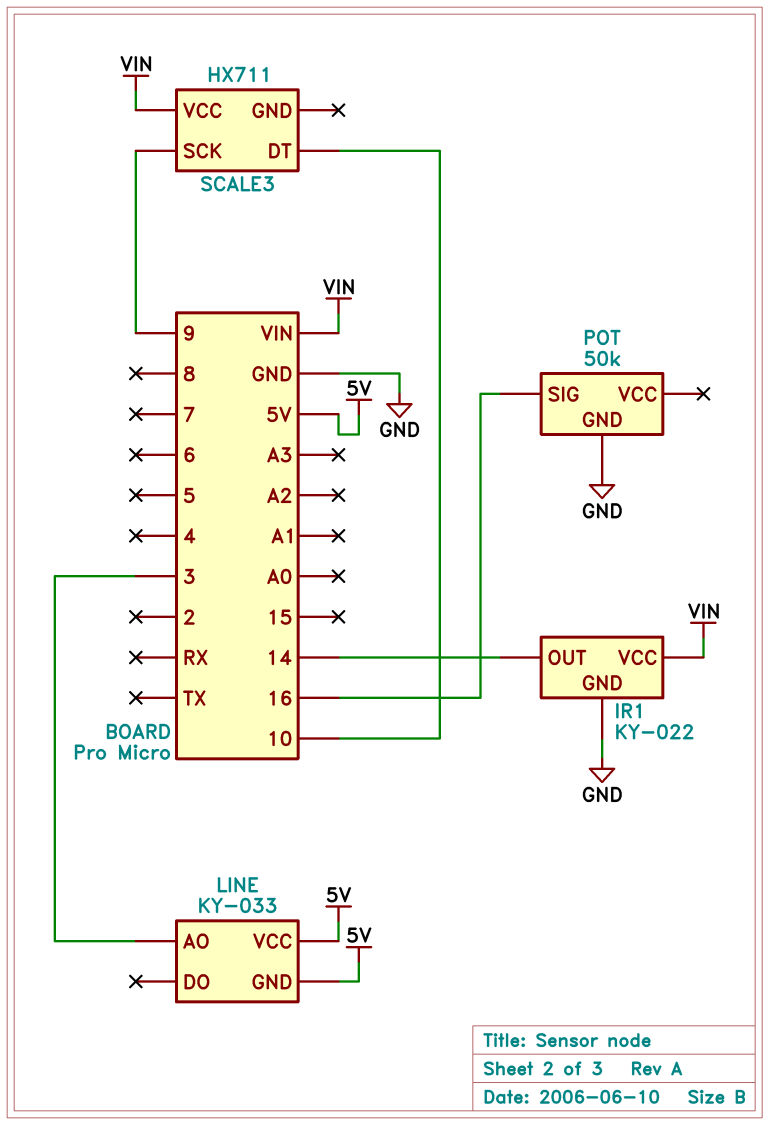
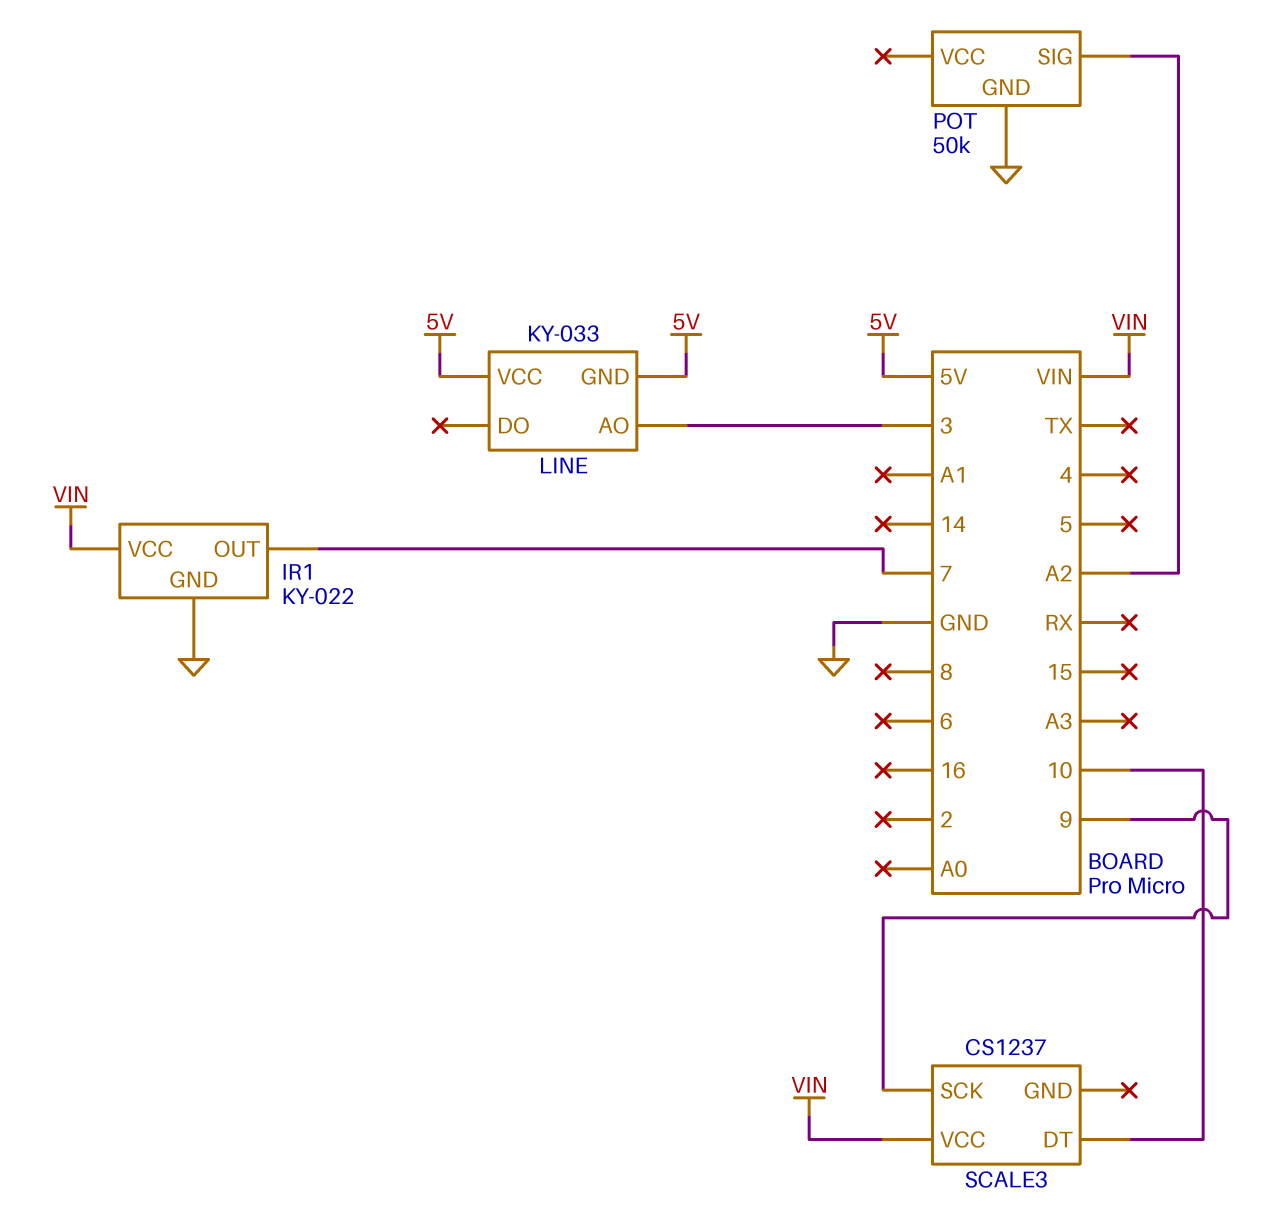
IR1 pin OUT: 14 -> 7
POT pin SIG: 16 -> A2
SCALE3: HX711 -> CS1237

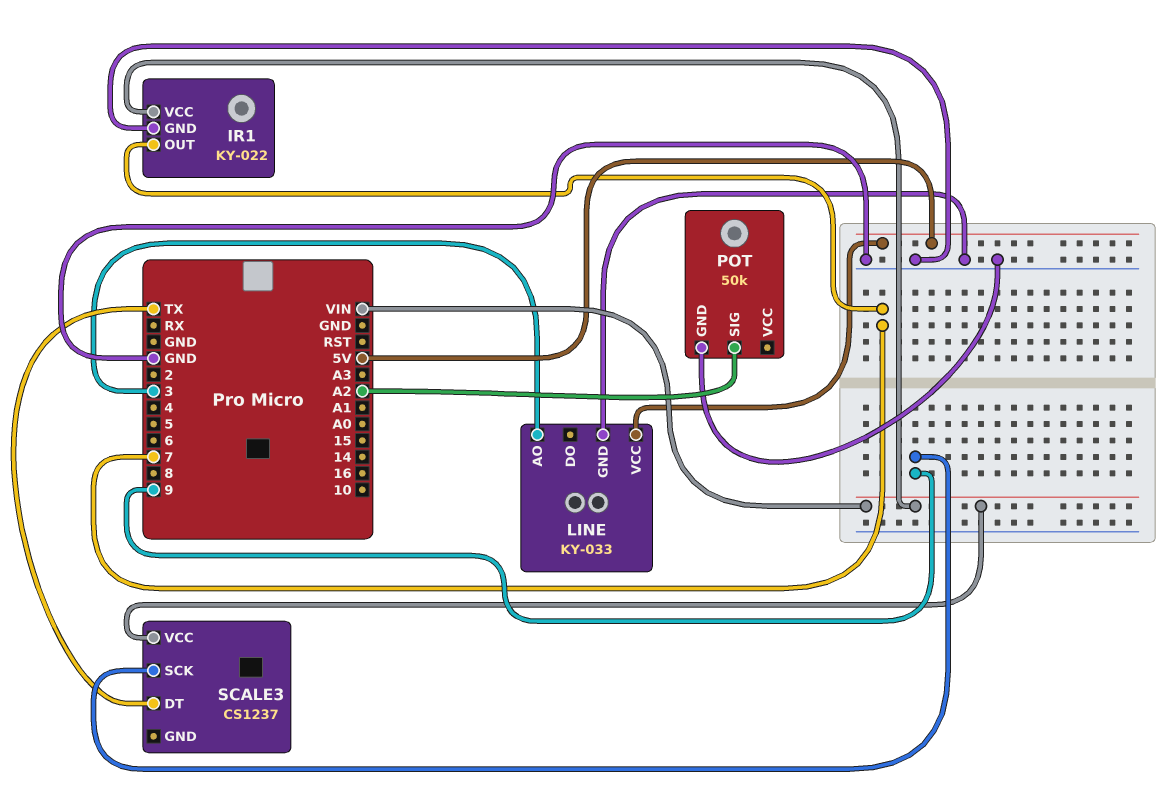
LINE pin GND: 5V -> GND
SCALE3 pin DT: 10 -> TX

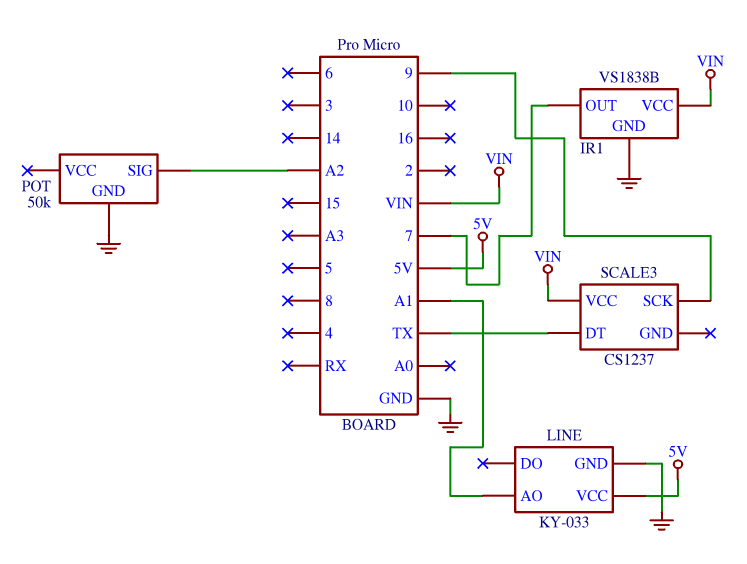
IR1: KY-022 -> VS1838B
LINE pin AO: 3 -> A1

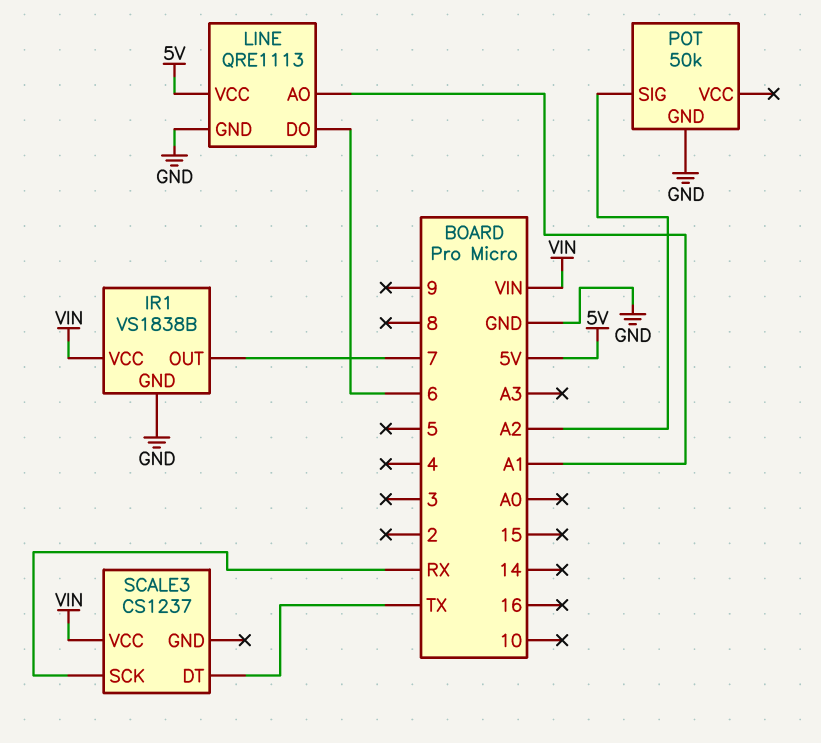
LINE: KY-033 -> QRE1113
LINE pin DO: none -> 6
SCALE3 pin SCK: 9 -> RX

